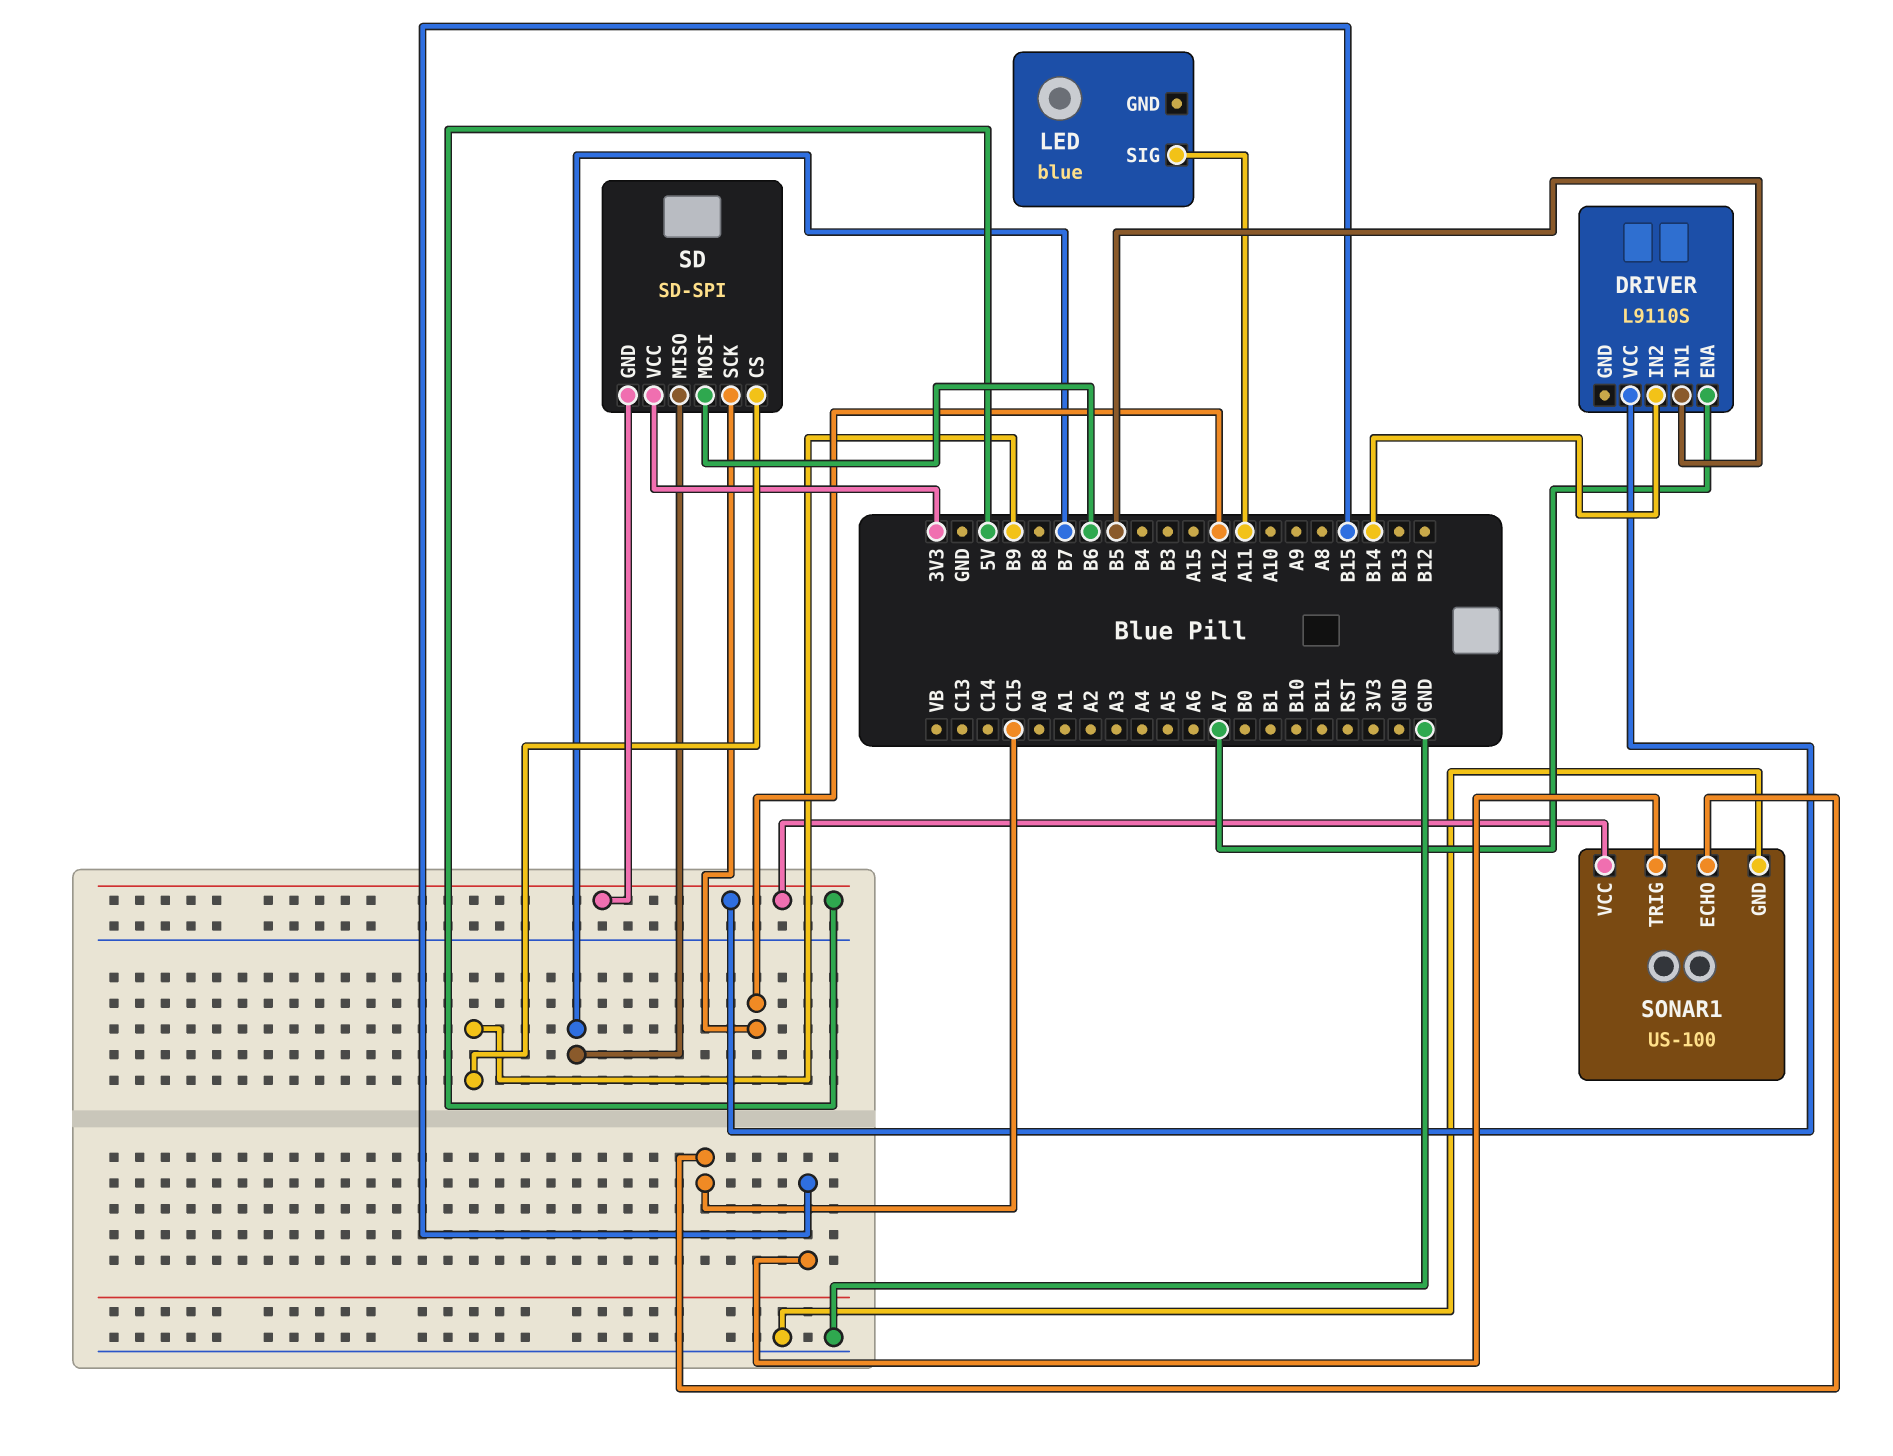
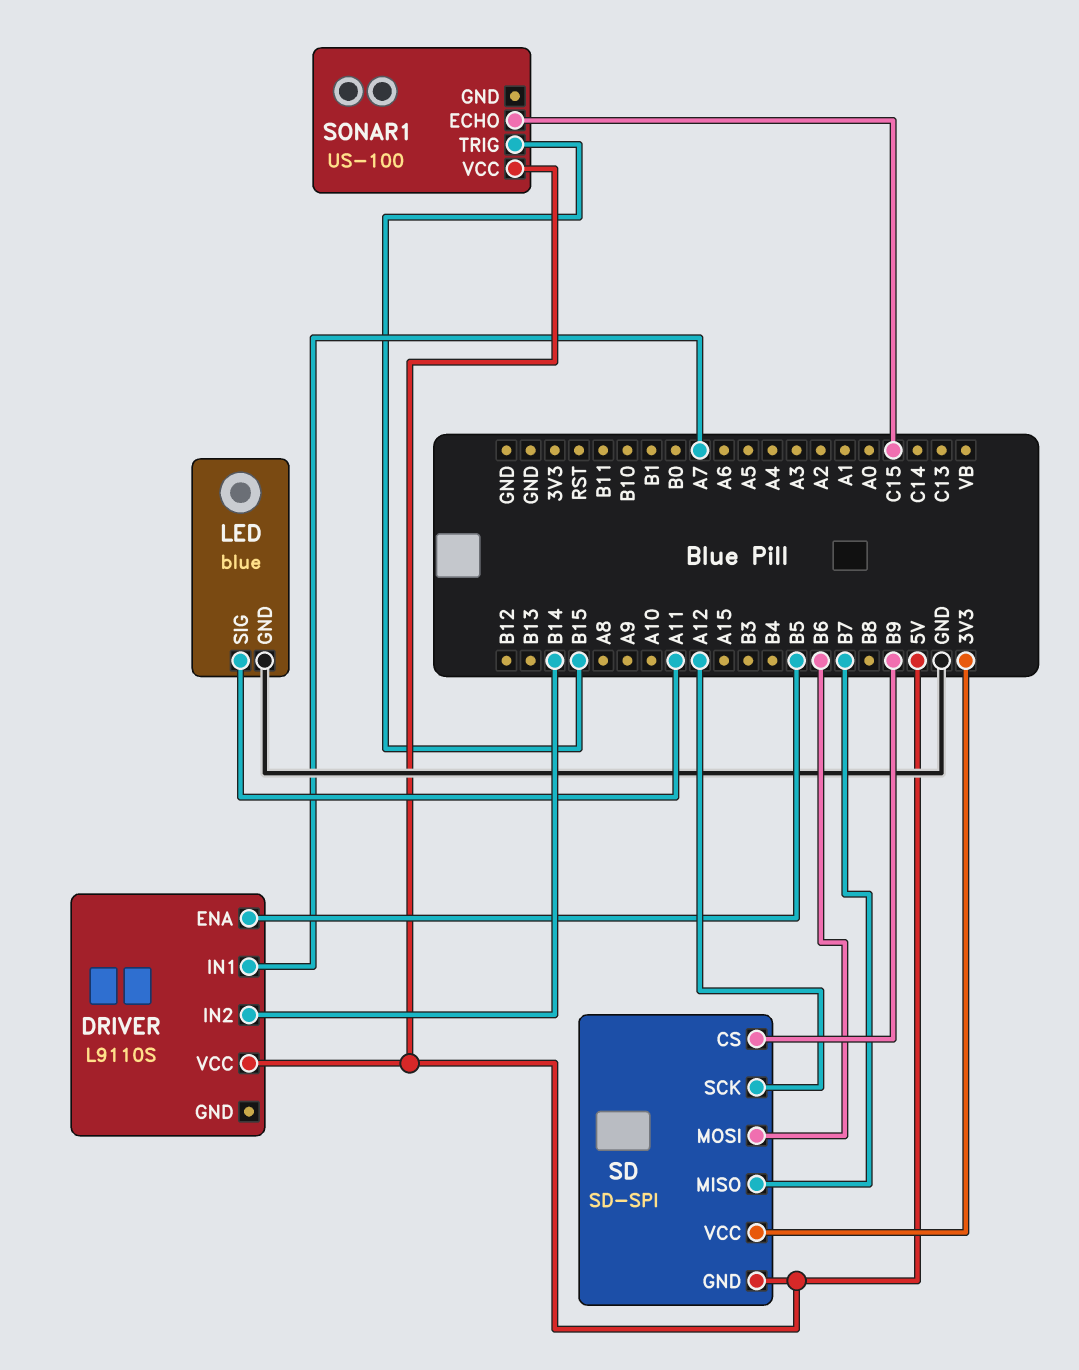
DRIVER pin ENA: A7 -> B5
DRIVER pin IN1: B5 -> A7
LED pin GND: none -> GND
SONAR1 pin GND: GND -> none

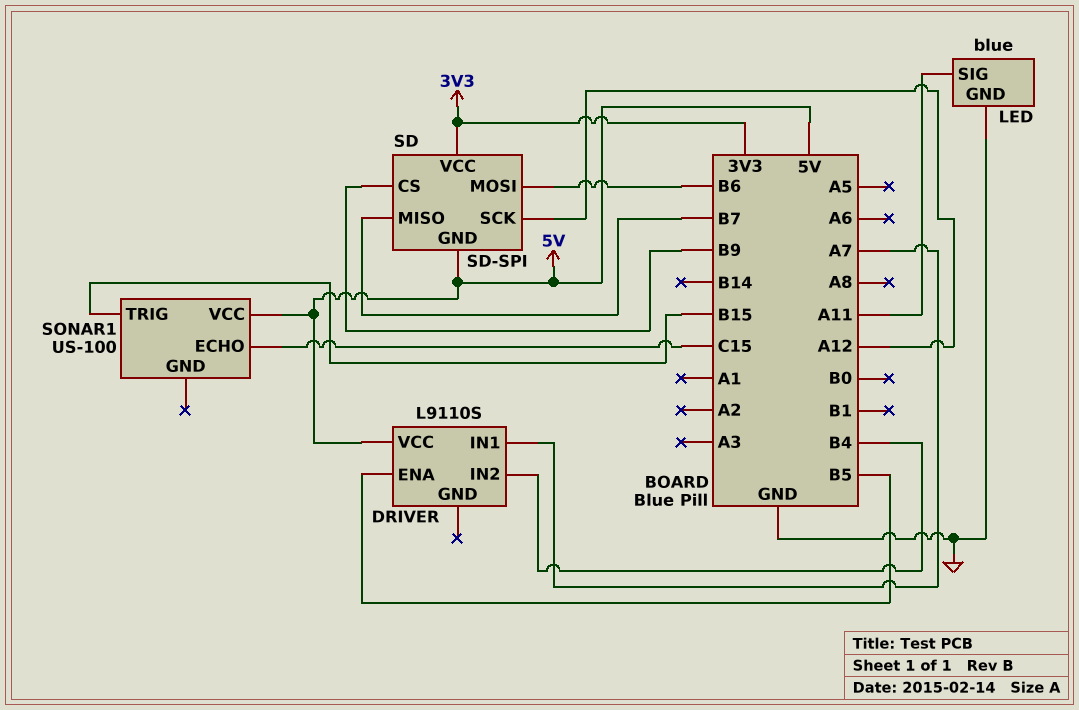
DRIVER pin IN2: B14 -> B4

